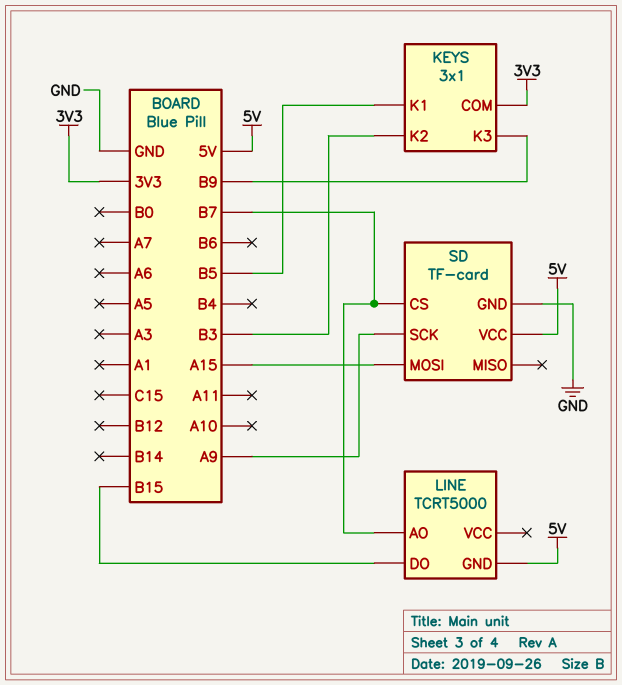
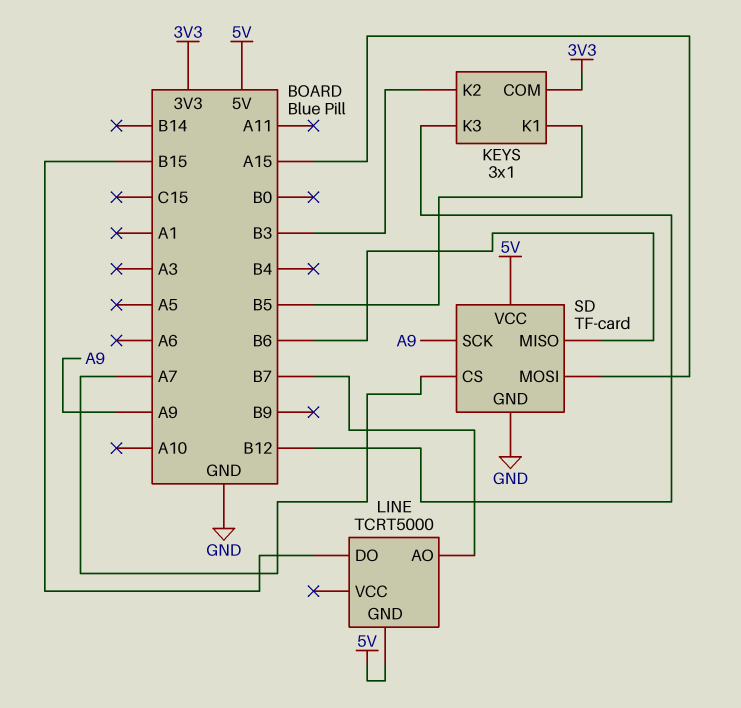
KEYS pin K3: B9 -> B12
SD pin CS: B7 -> A7
SD pin MISO: none -> B6

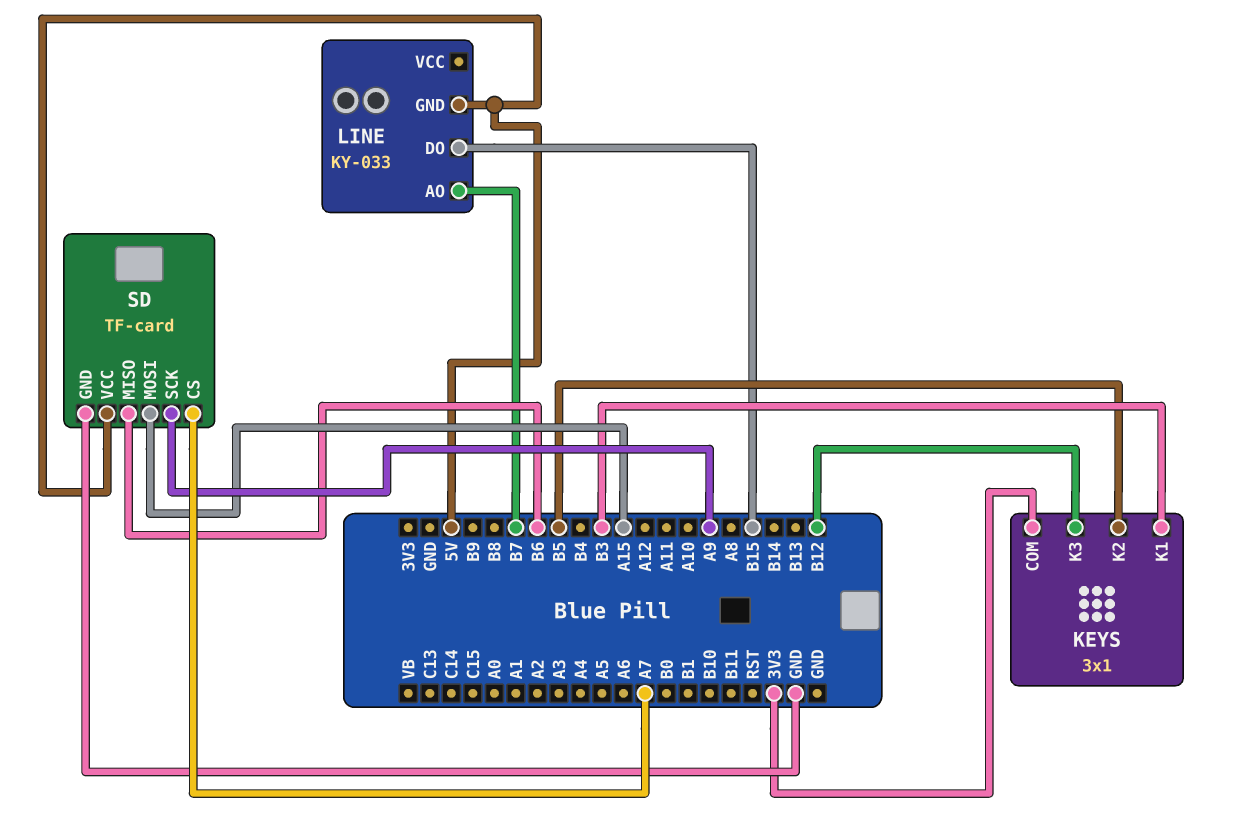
KEYS pin K1: B5 -> B3
KEYS pin K2: B3 -> B5
LINE: TCRT5000 -> KY-033

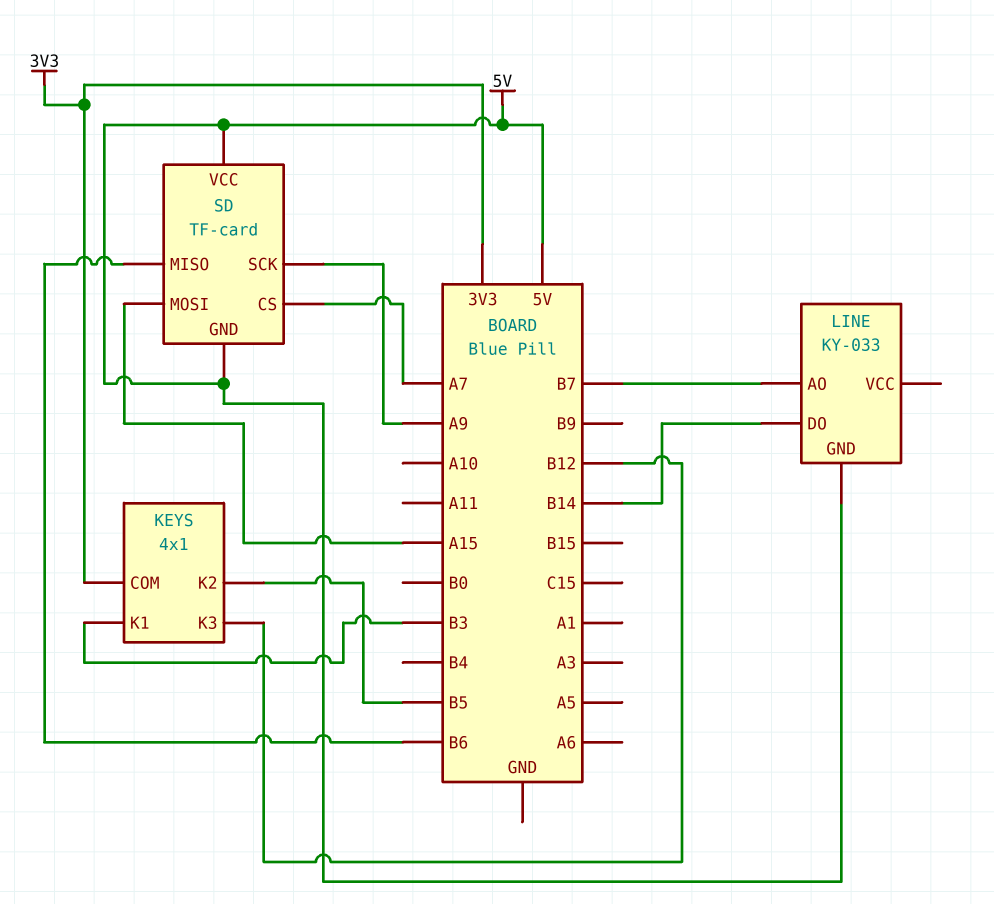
KEYS: 3x1 -> 4x1
LINE pin DO: B15 -> B14
SD pin GND: GND -> 5V

